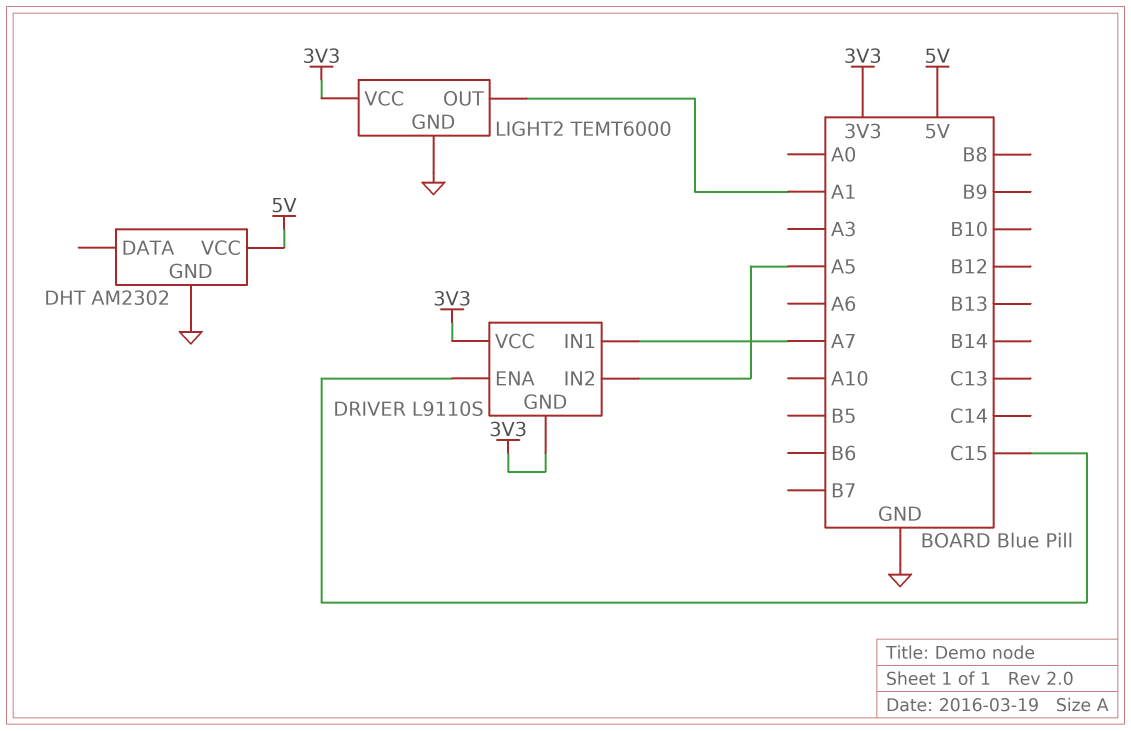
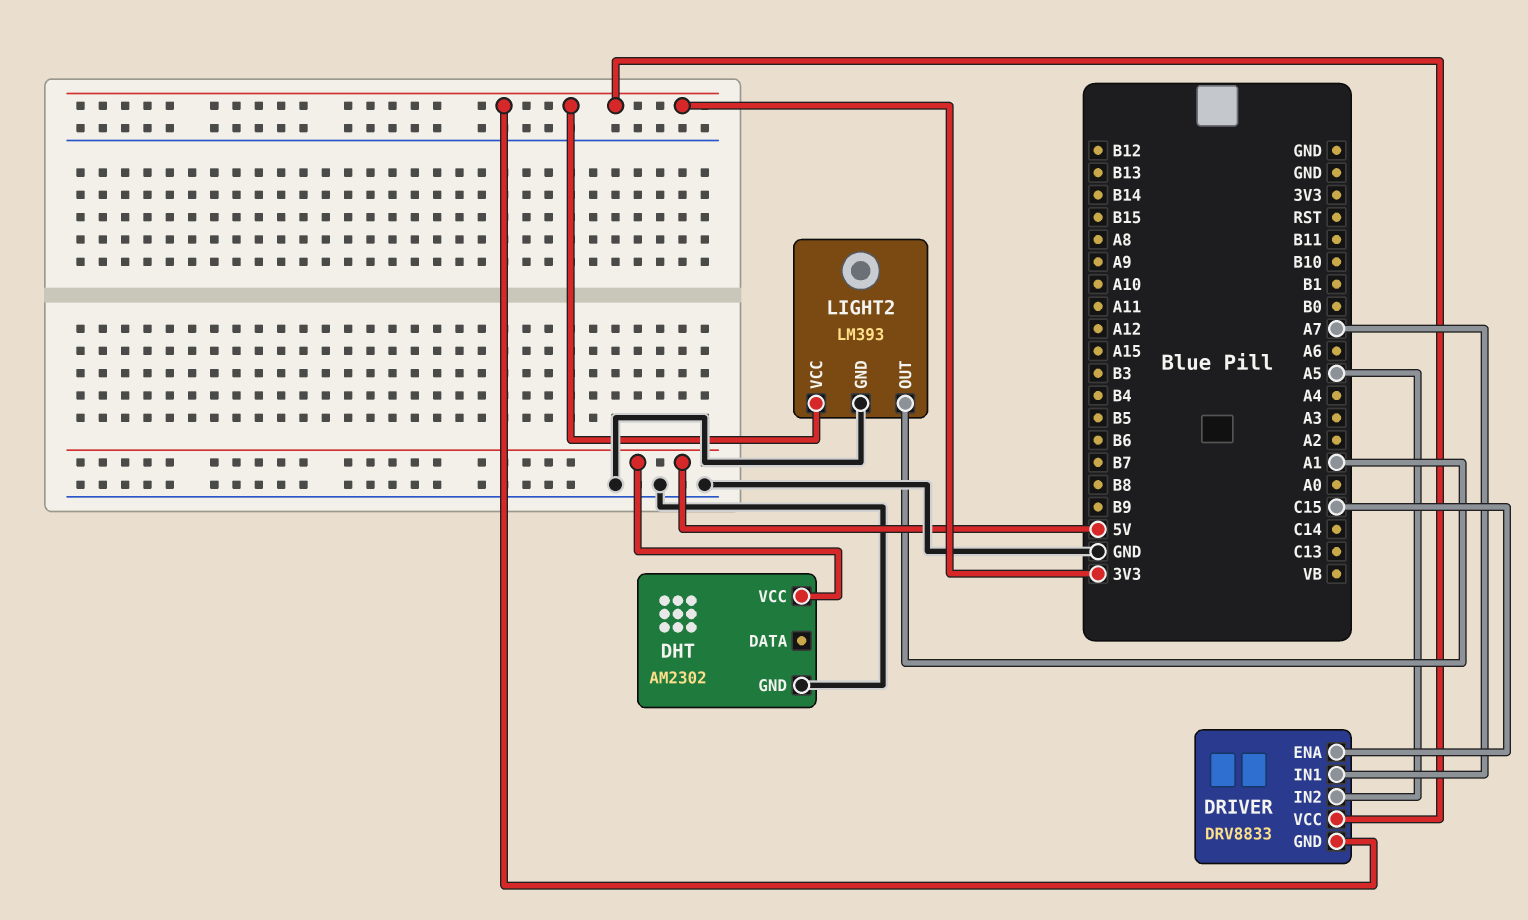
DRIVER: L9110S -> DRV8833
LIGHT2: TEMT6000 -> LM393

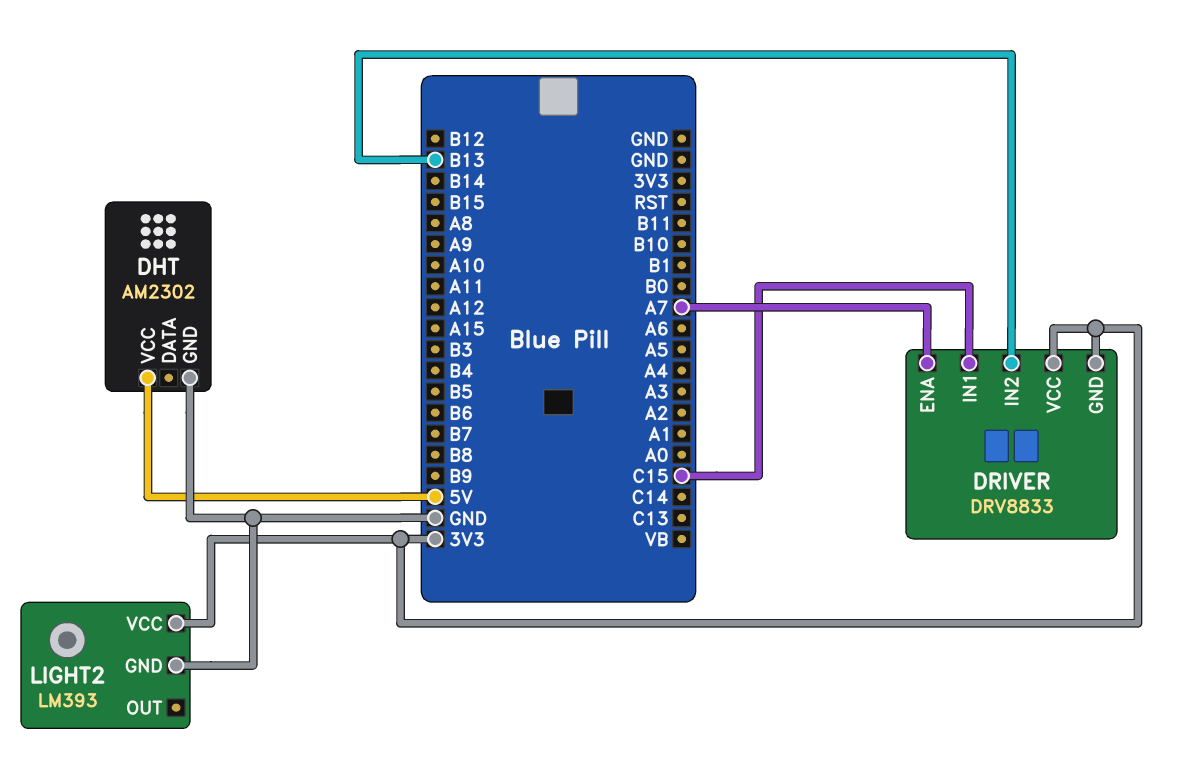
DRIVER pin ENA: C15 -> A7
DRIVER pin IN1: A7 -> C15
DRIVER pin IN2: A5 -> B13
LIGHT2 pin OUT: A1 -> none

